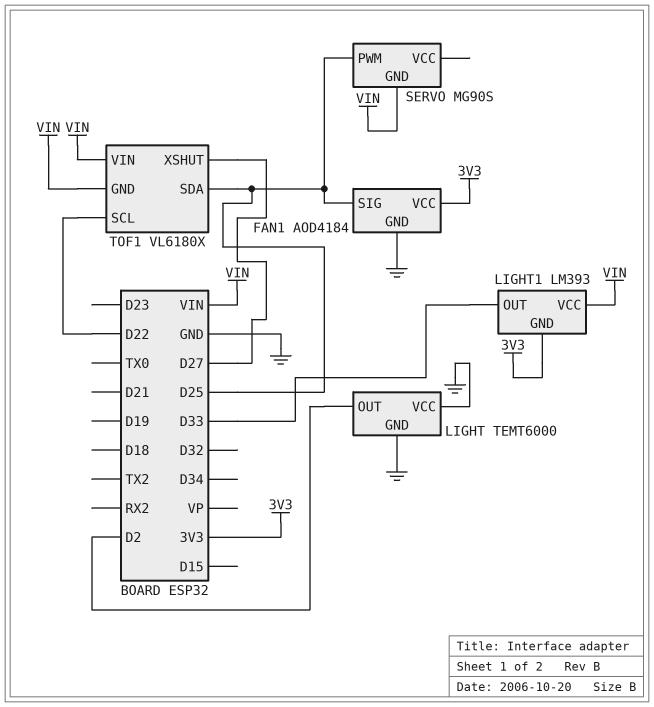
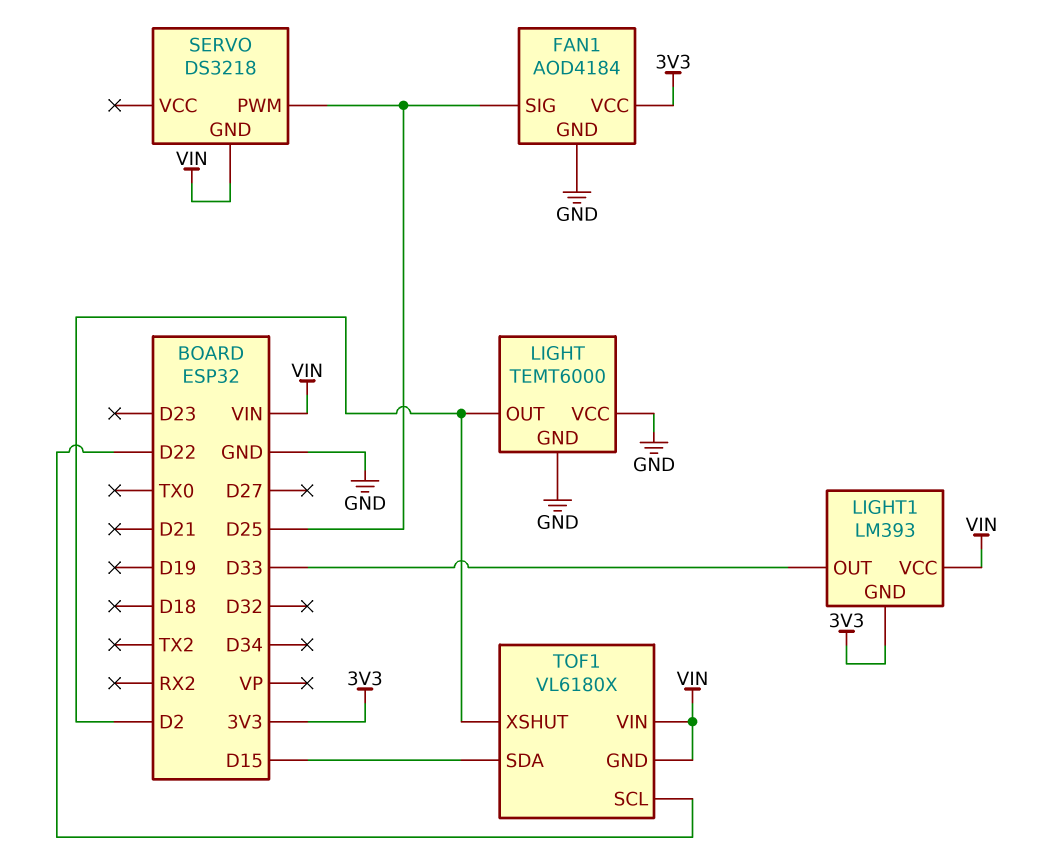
SERVO: MG90S -> DS3218
TOF1 pin SDA: D25 -> D15
TOF1 pin XSHUT: D27 -> D2

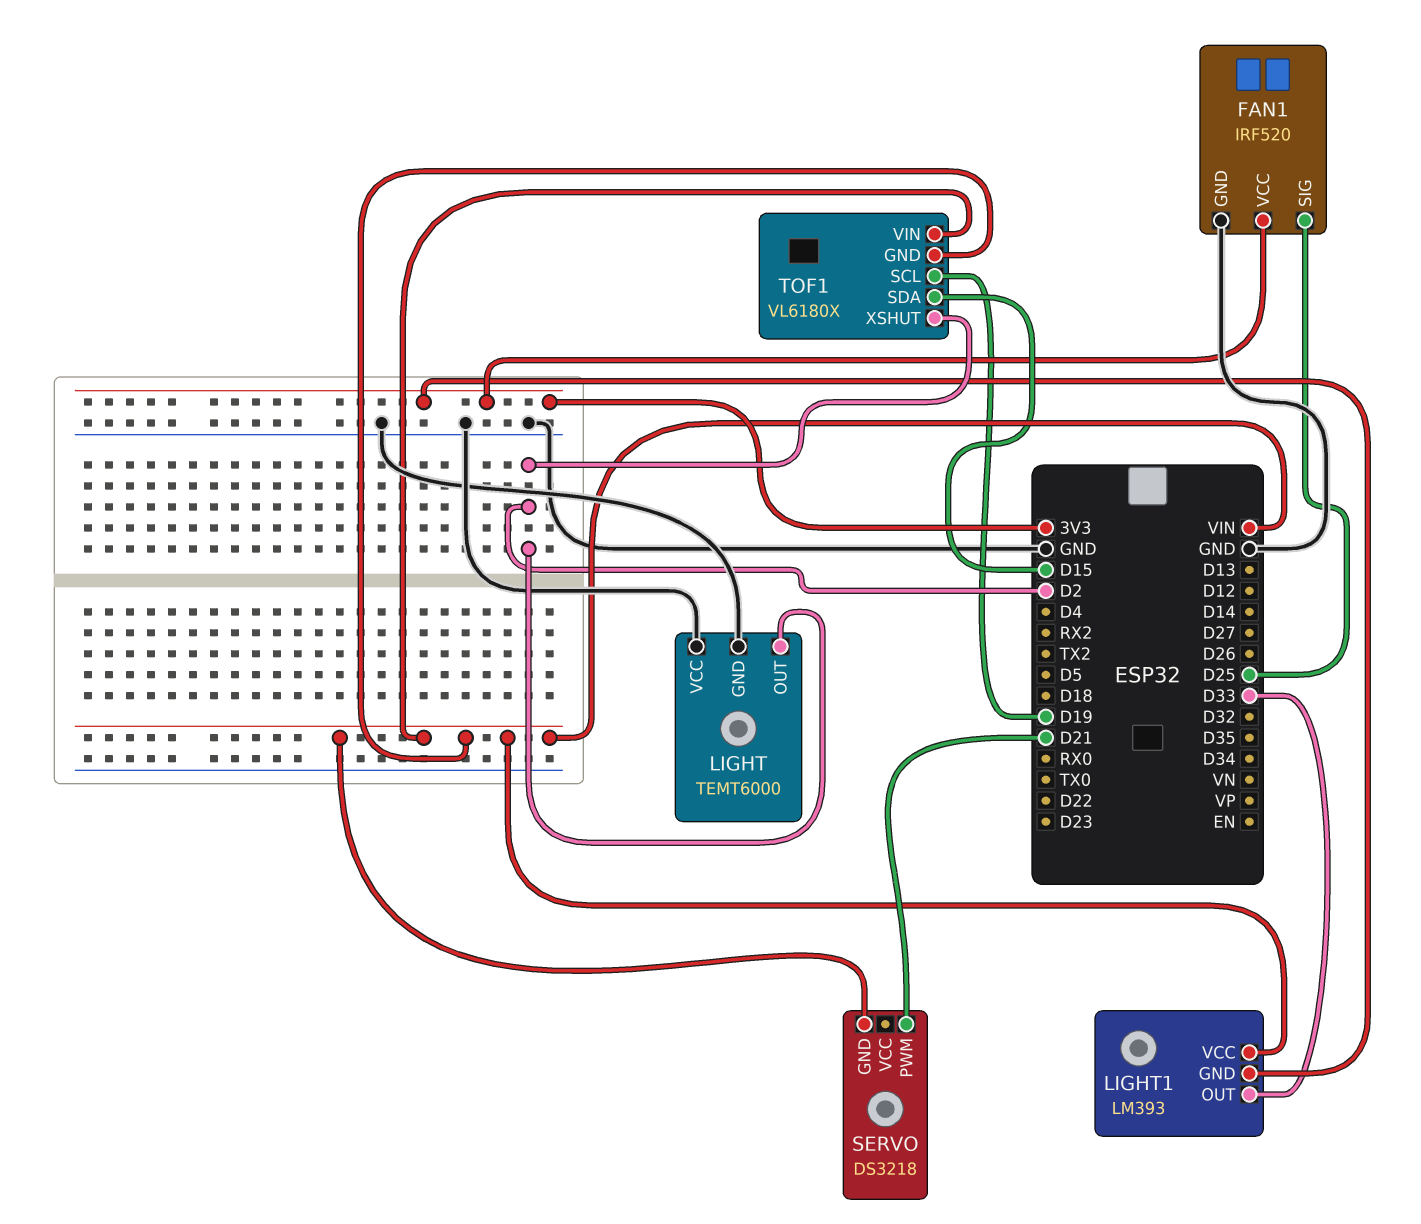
FAN1: AOD4184 -> IRF520
SERVO pin PWM: D25 -> D21
TOF1 pin SCL: D22 -> D19

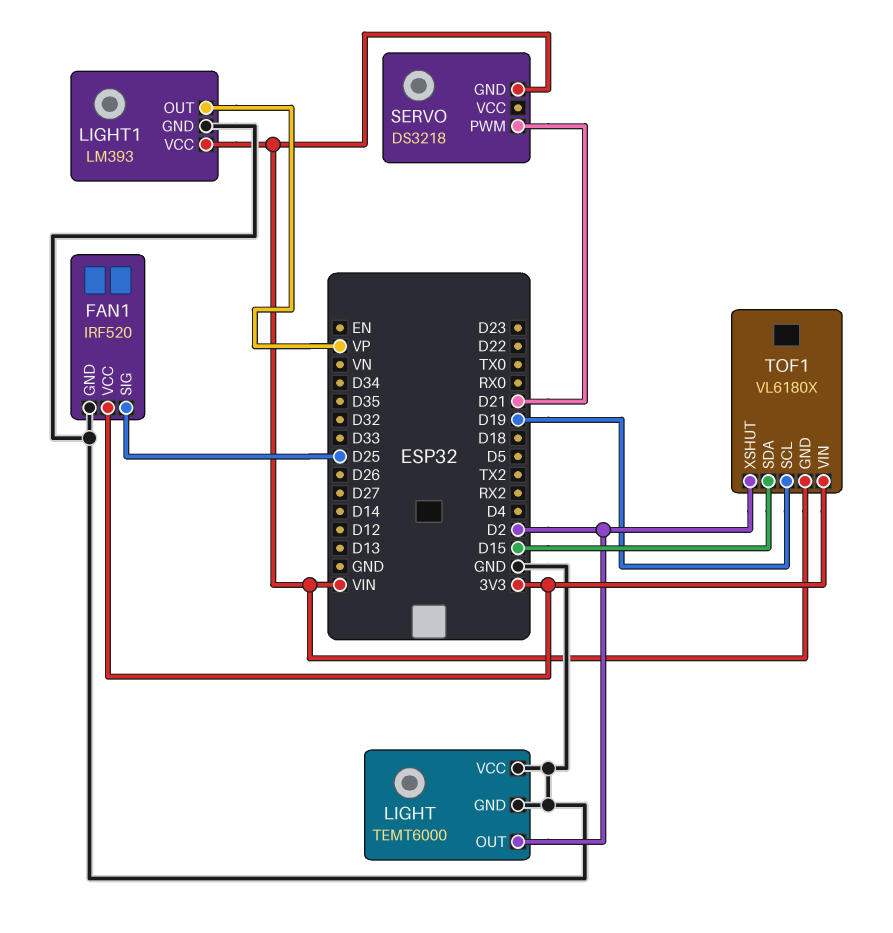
LIGHT1 pin GND: 3V3 -> GND
LIGHT1 pin OUT: D33 -> VP
TOF1 pin VIN: VIN -> 3V3

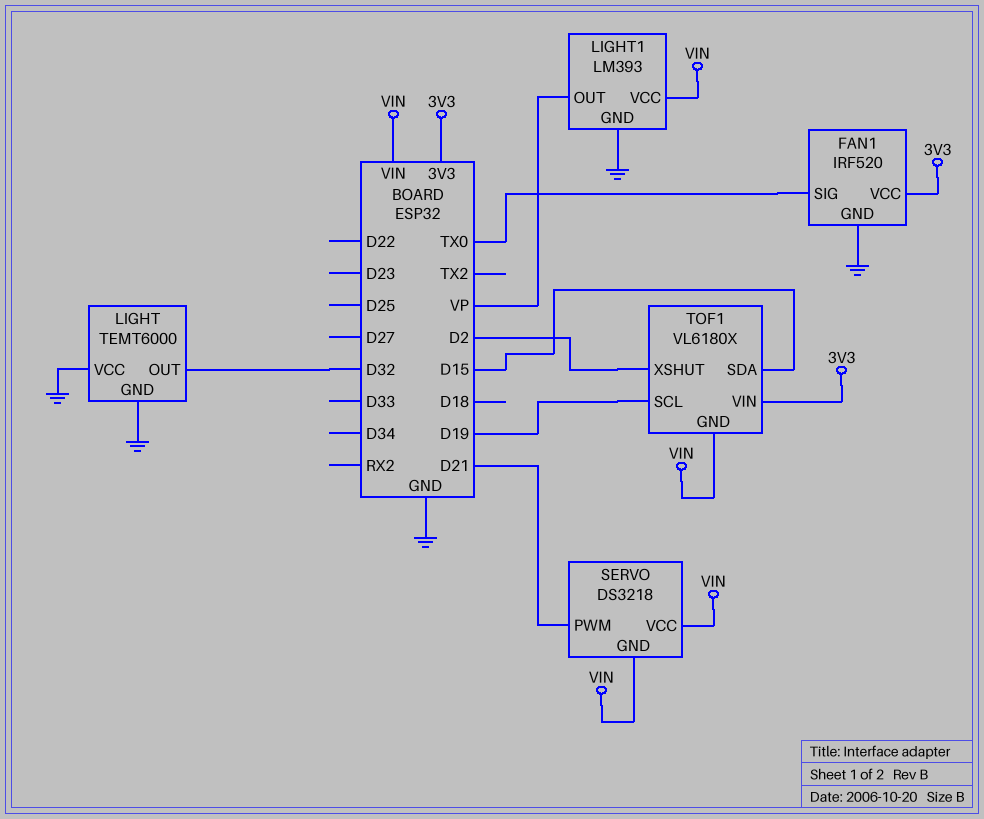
FAN1 pin SIG: D25 -> TX0
LIGHT pin OUT: D2 -> D32
SERVO pin VCC: none -> VIN

